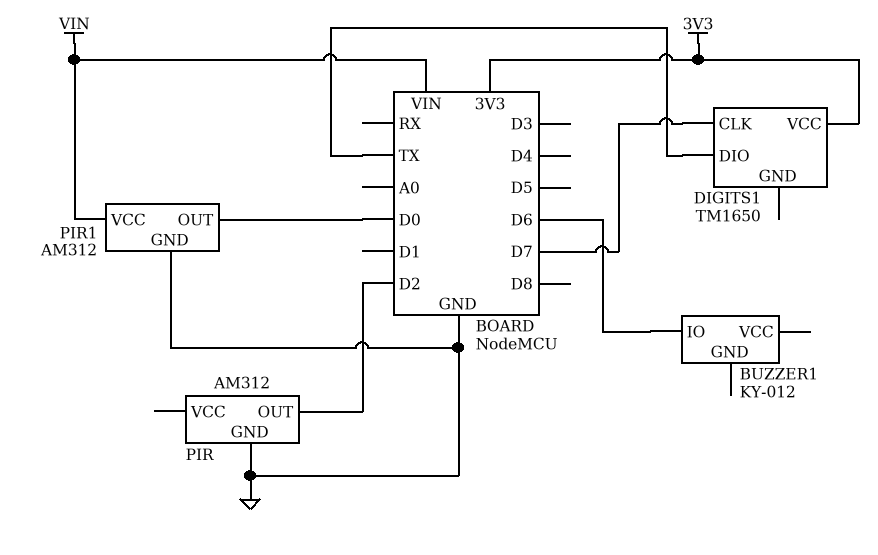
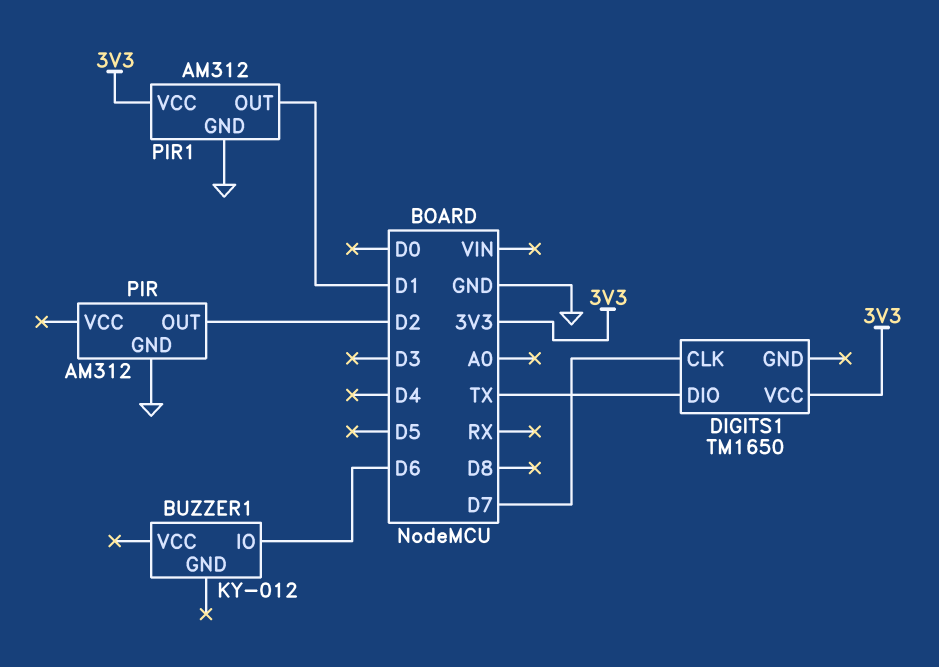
PIR1 pin OUT: D0 -> D1
PIR1 pin VCC: VIN -> 3V3

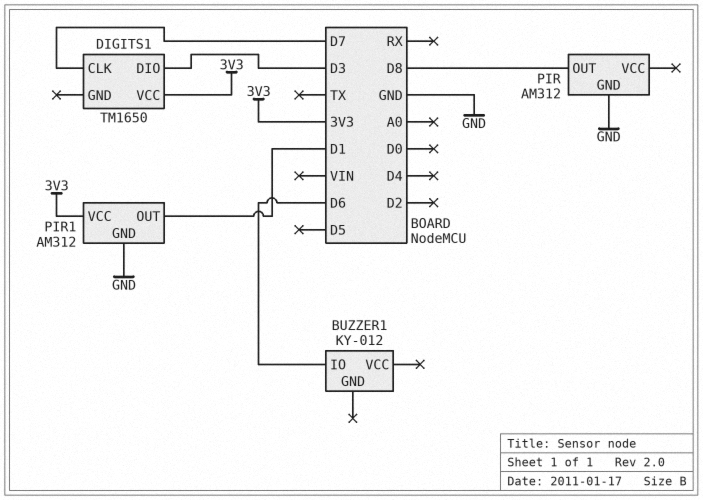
DIGITS1 pin DIO: TX -> D3
PIR pin OUT: D2 -> D8

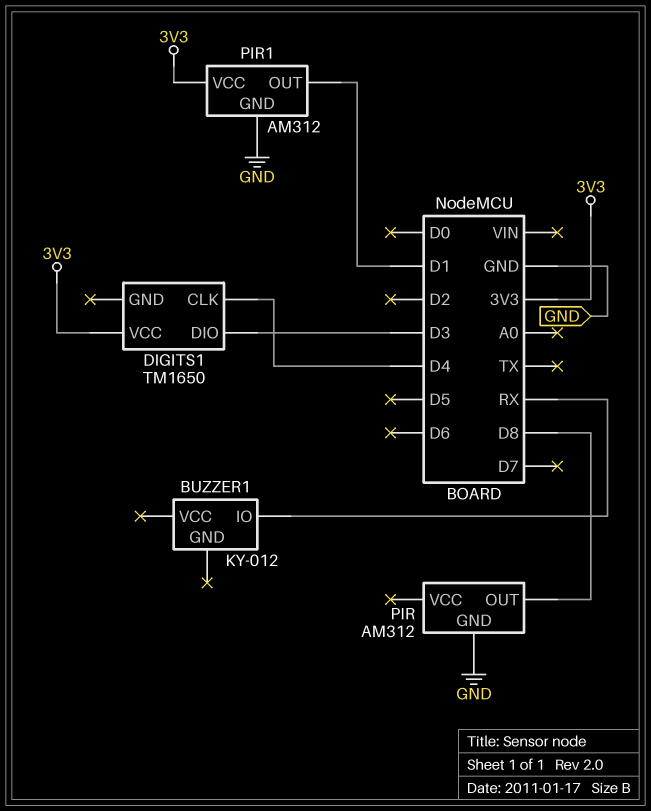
BUZZER1 pin IO: D6 -> RX
DIGITS1 pin CLK: D7 -> D4

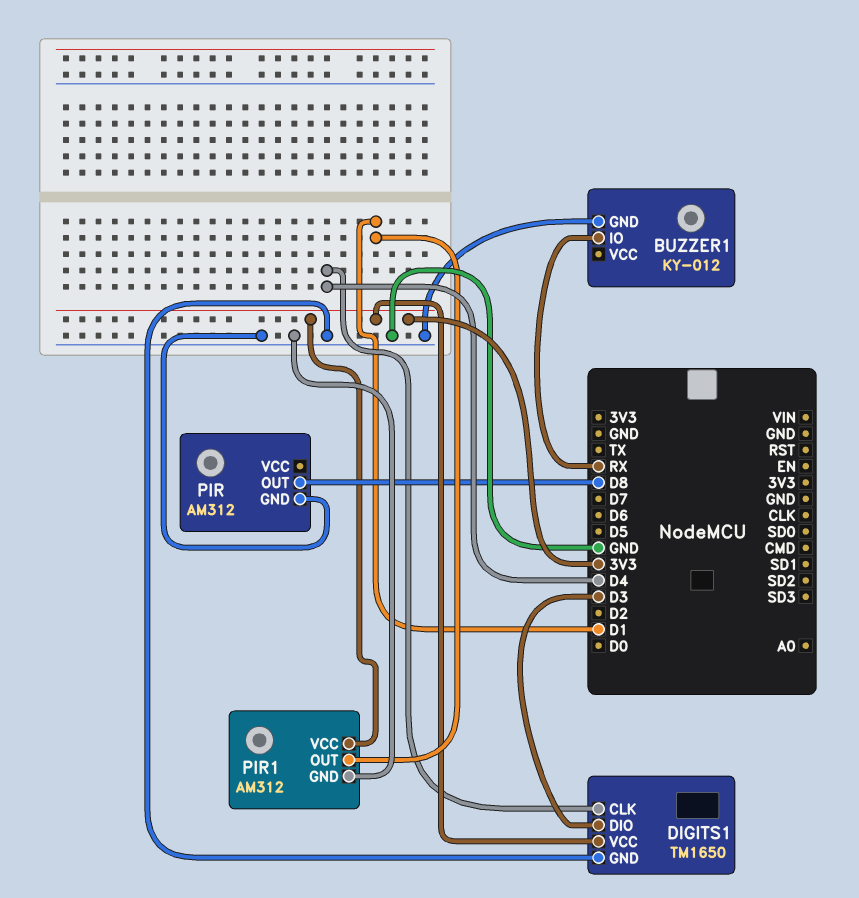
BUZZER1 pin GND: none -> GND
DIGITS1 pin GND: none -> GND

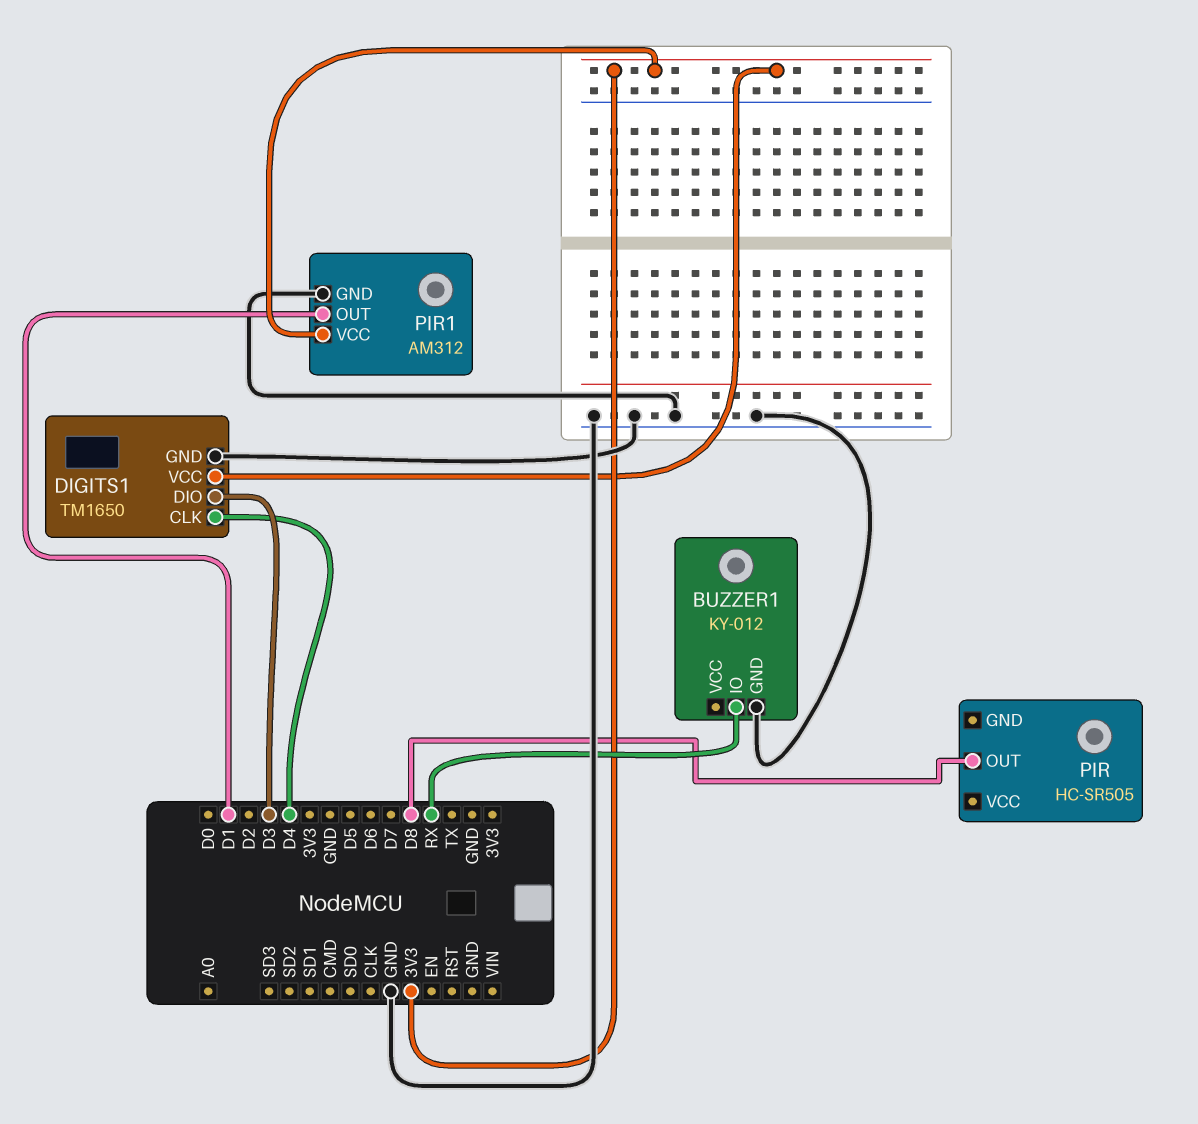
PIR: AM312 -> HC-SR505
PIR pin GND: GND -> none

